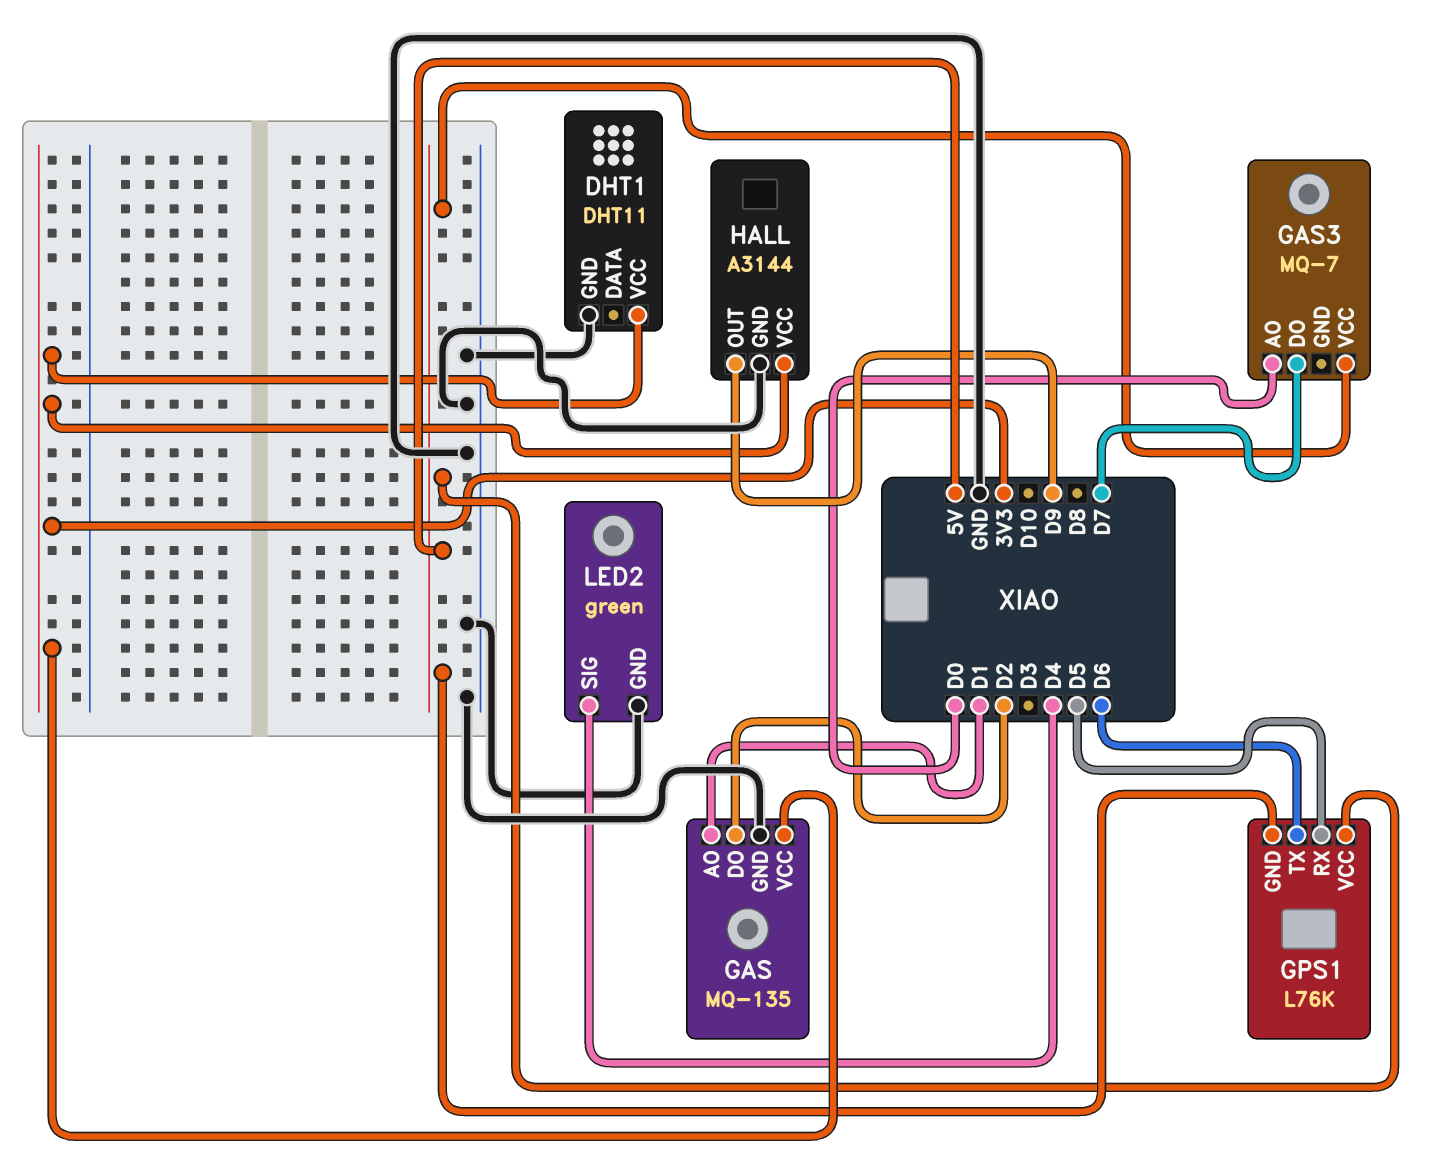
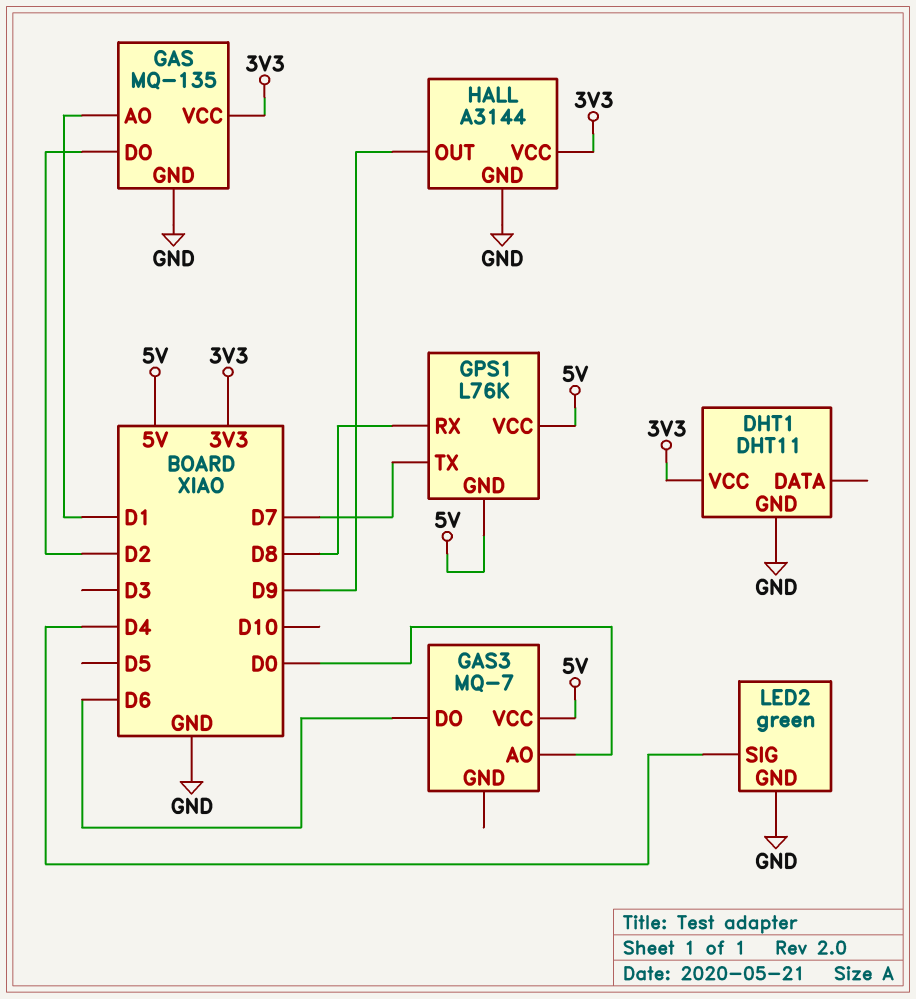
GAS3 pin DO: D7 -> D6
GPS1 pin RX: D5 -> D8
GPS1 pin TX: D6 -> D7

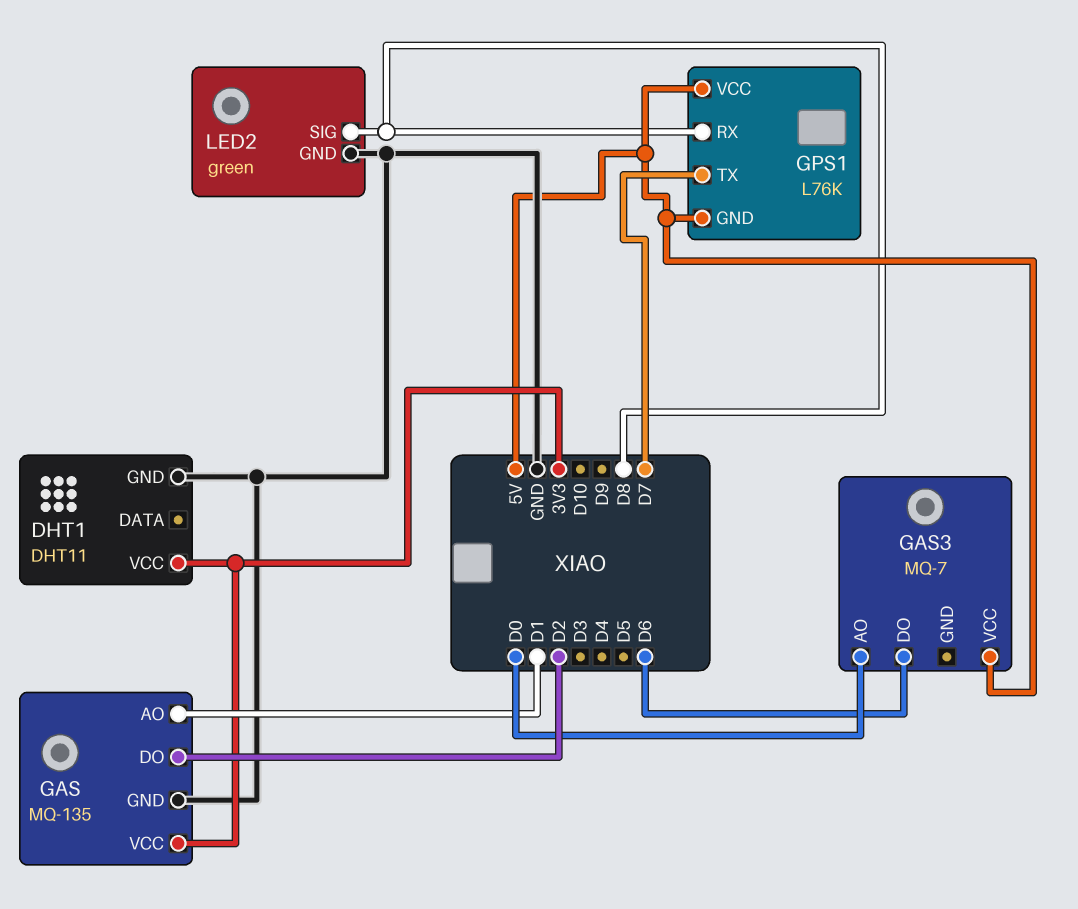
HALL: A3144 -> none
HALL pin GND: GND -> none
HALL pin OUT: D9 -> none
HALL pin VCC: 3V3 -> none
LED2 pin SIG: D4 -> D8

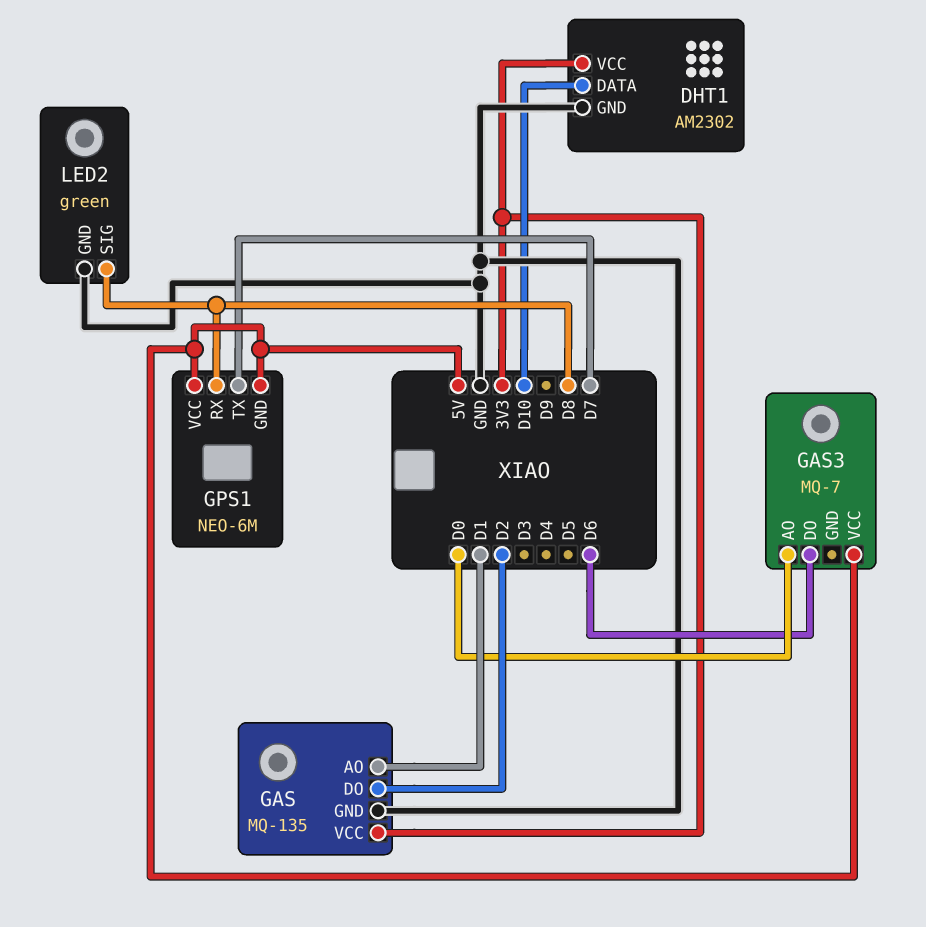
DHT1: DHT11 -> AM2302
DHT1 pin DATA: none -> D10
GPS1: L76K -> NEO-6M

